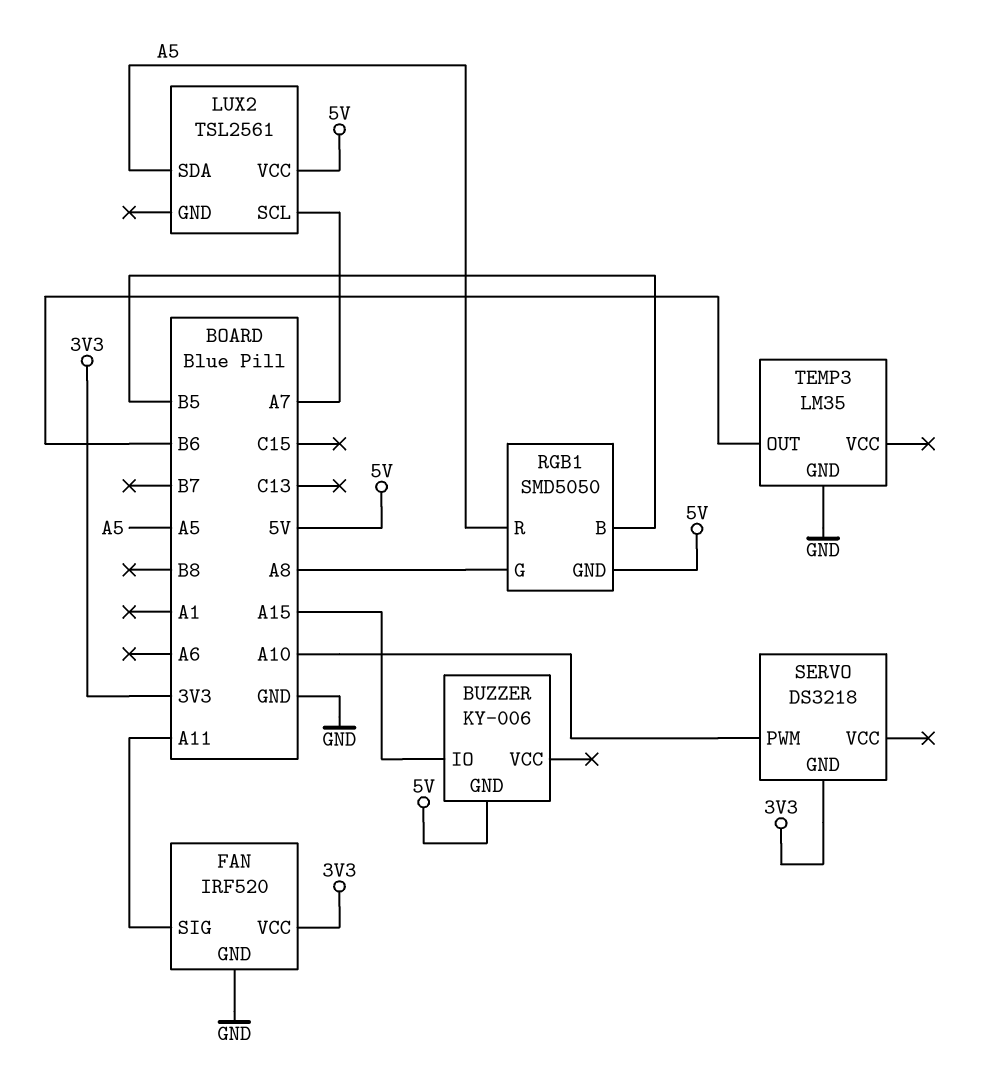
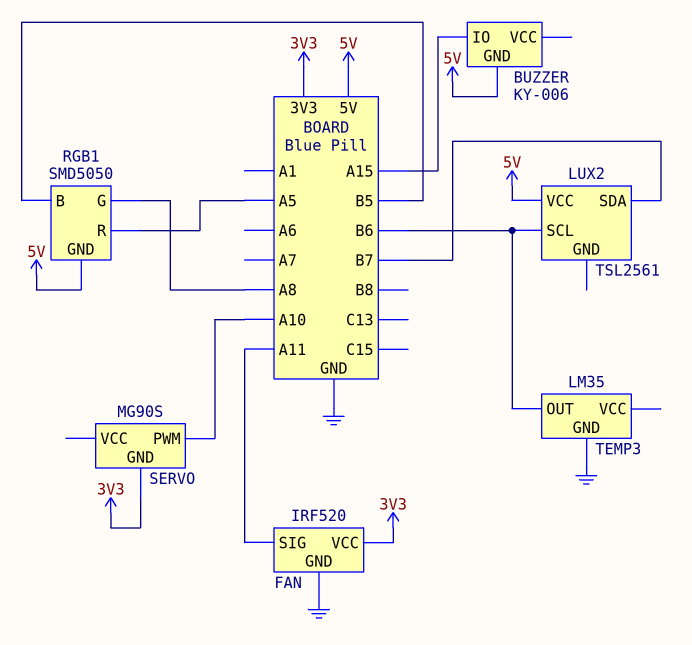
LUX2 pin SCL: A7 -> B6
LUX2 pin SDA: A5 -> B7
SERVO: DS3218 -> MG90S

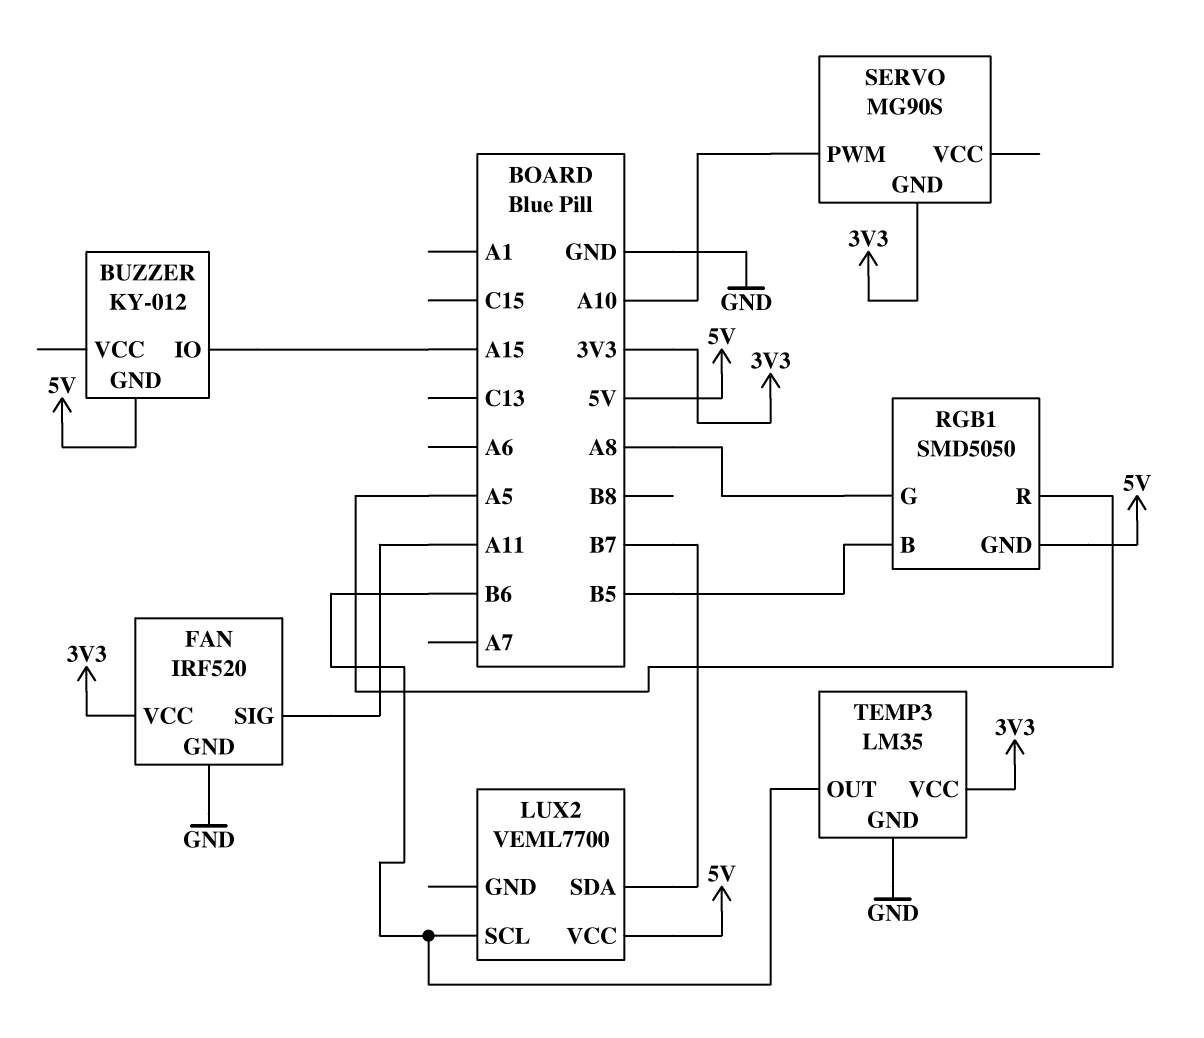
BUZZER: KY-006 -> KY-012
LUX2: TSL2561 -> VEML7700
TEMP3 pin VCC: none -> 3V3

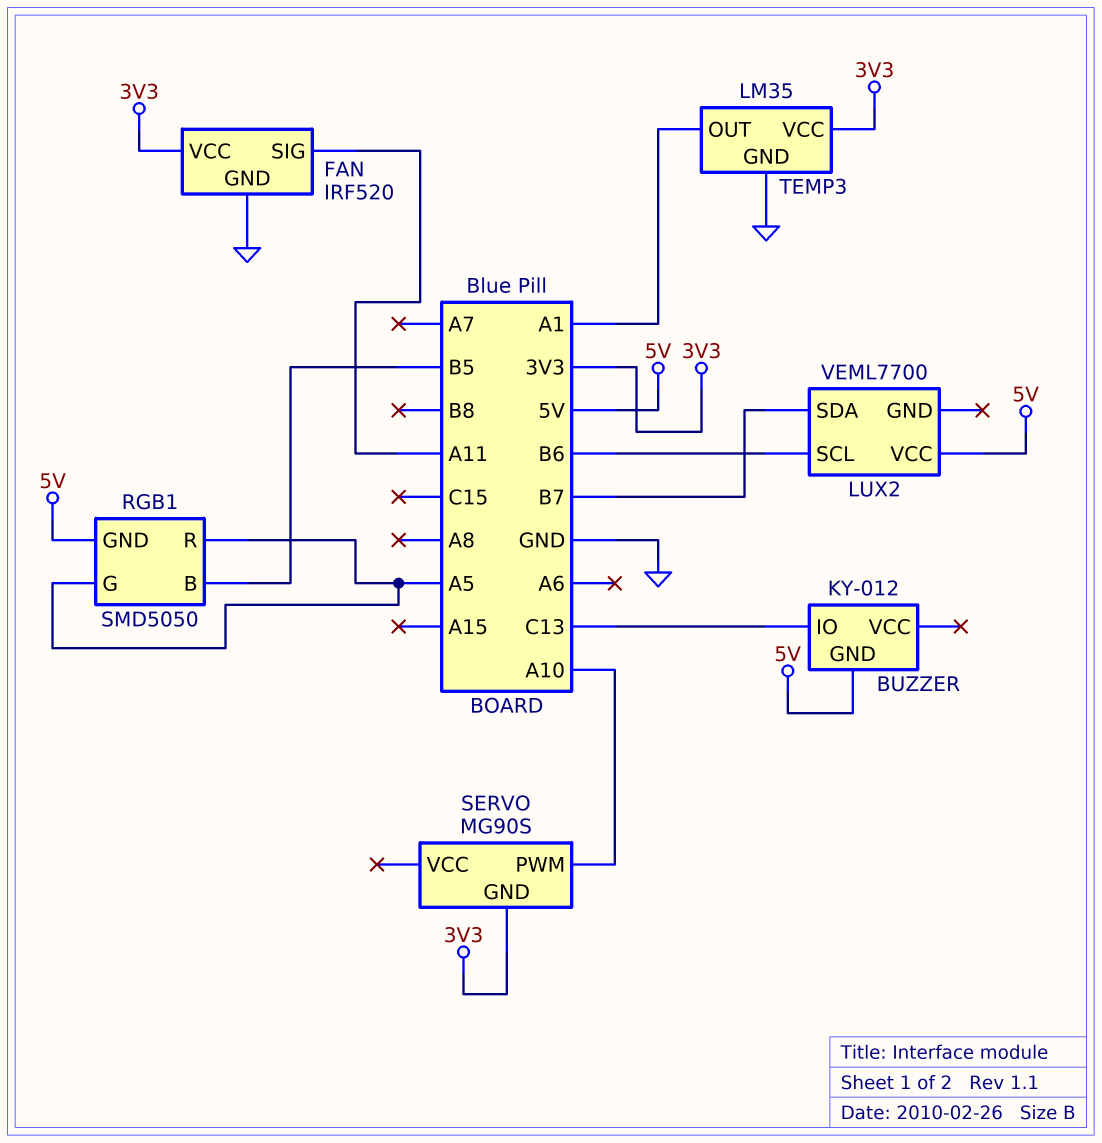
BUZZER pin IO: A15 -> C13
RGB1 pin G: A8 -> A5
TEMP3 pin OUT: B6 -> A1

